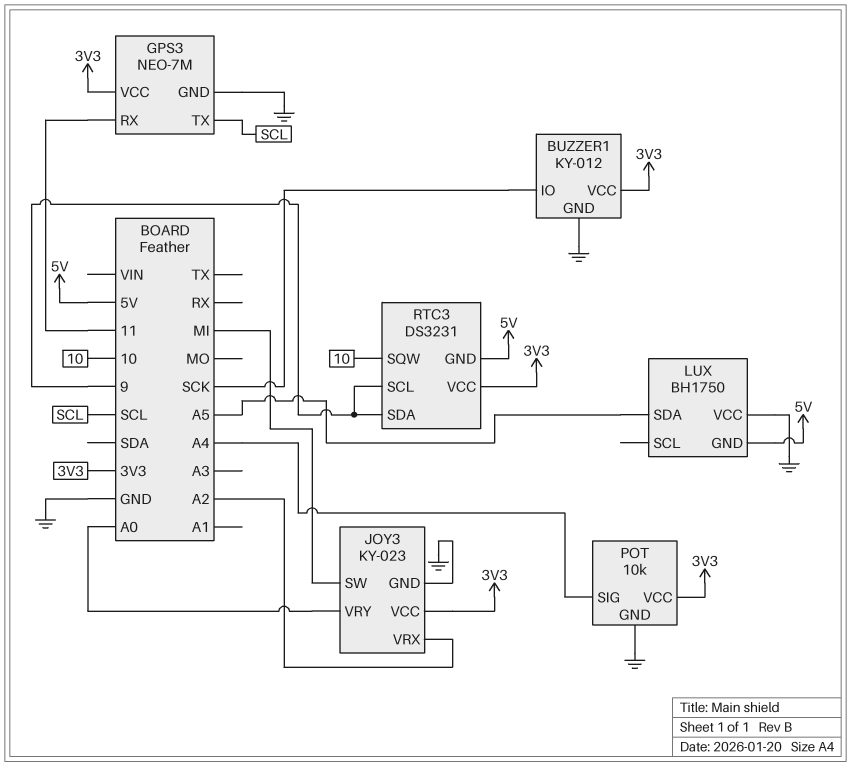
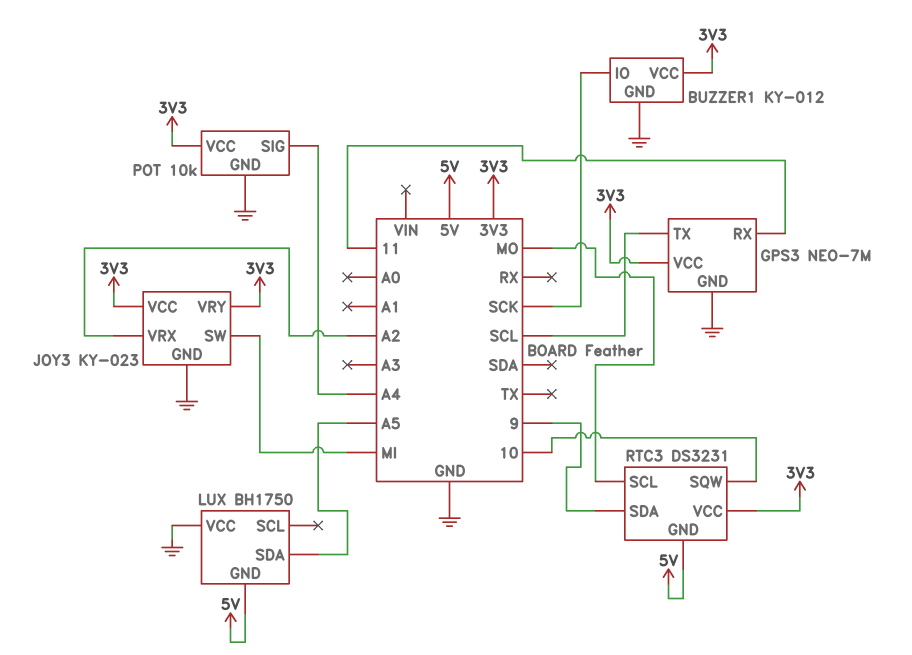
JOY3 pin VRY: A0 -> 3V3
RTC3 pin SCL: 9 -> MO

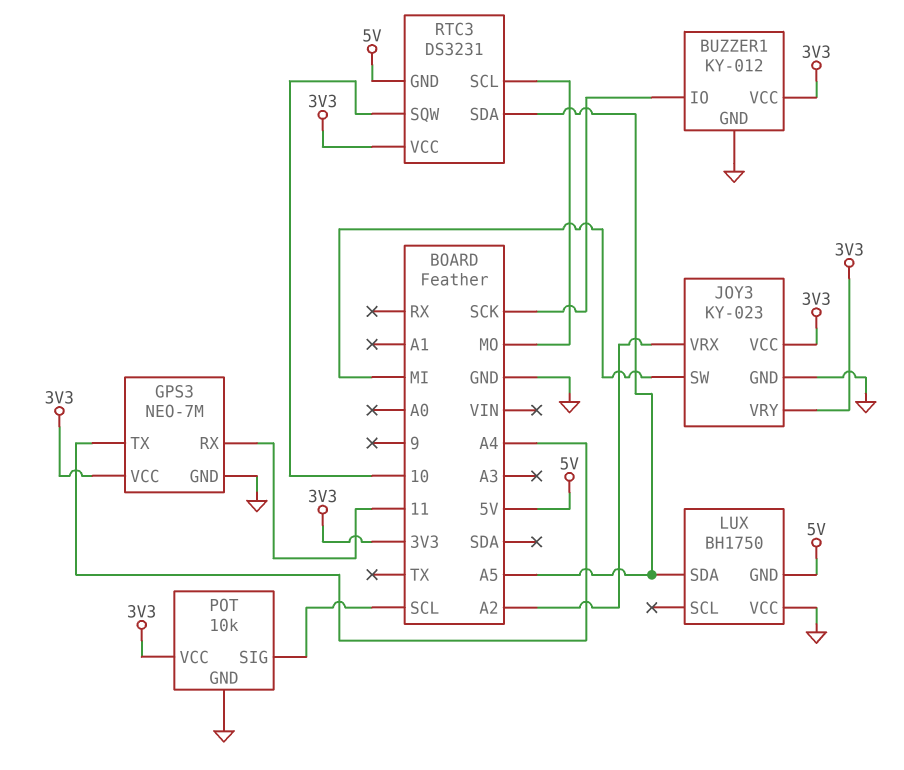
GPS3 pin TX: SCL -> A4
POT pin SIG: A4 -> SCL
RTC3 pin SDA: 9 -> A5

